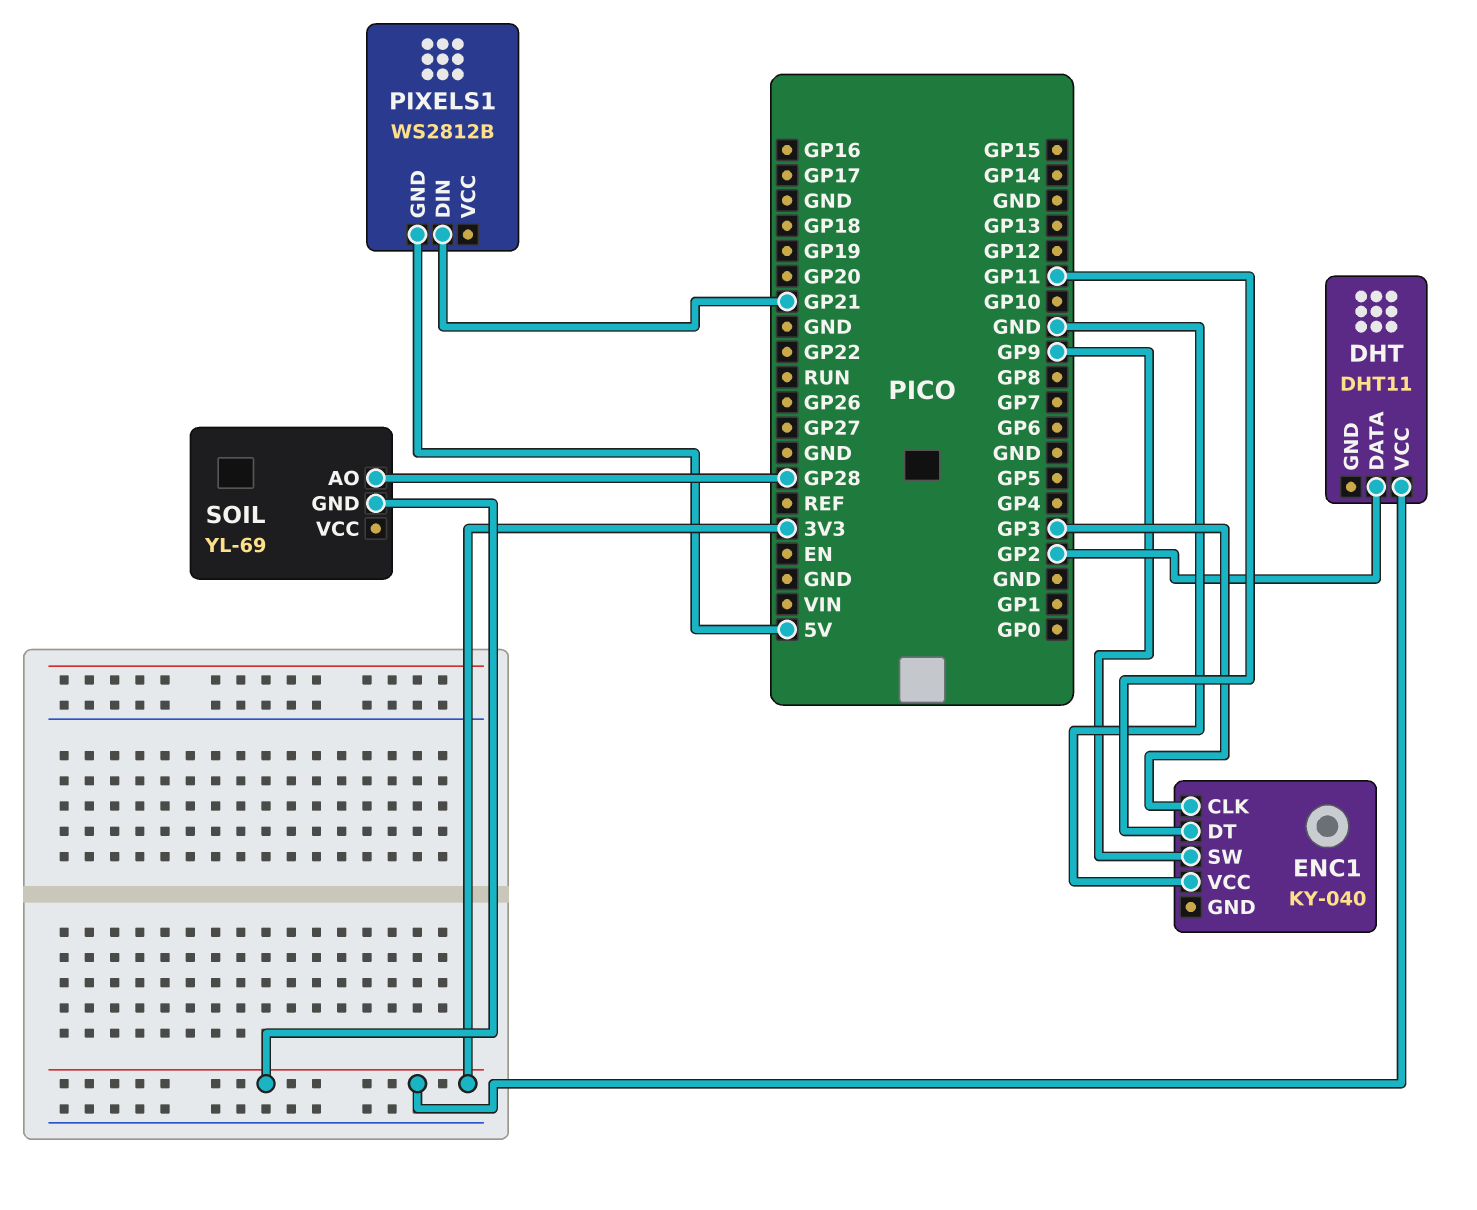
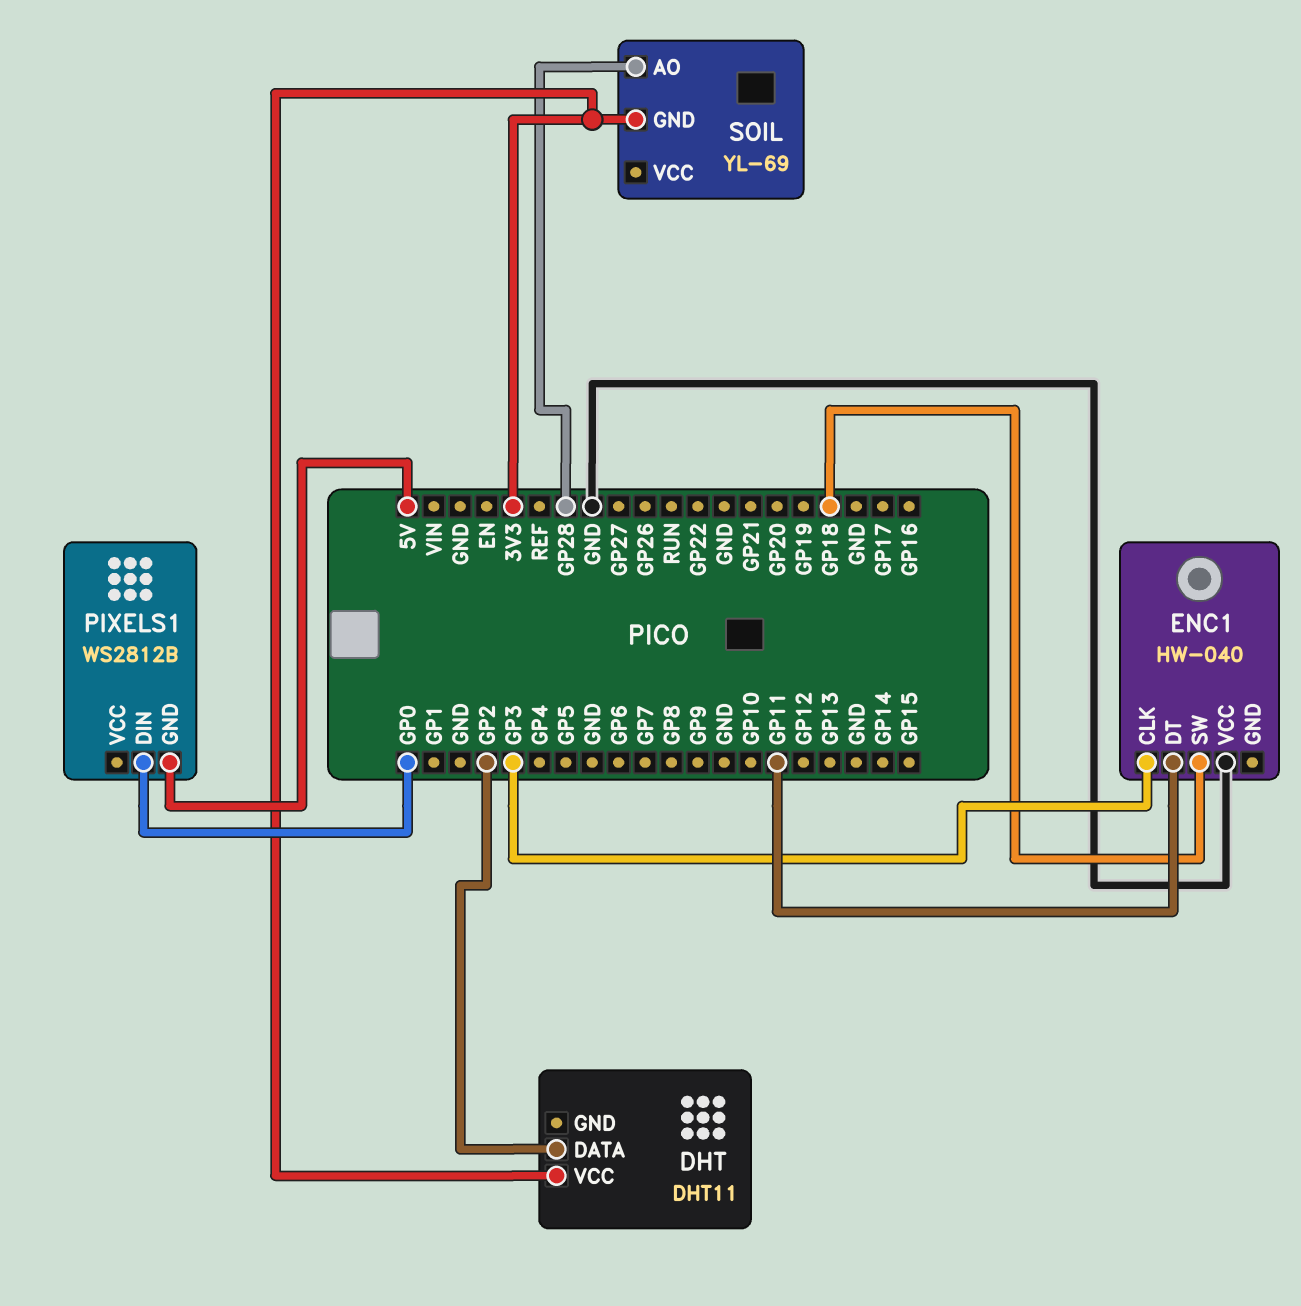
ENC1: KY-040 -> HW-040
ENC1 pin SW: GP9 -> GP18
PIXELS1 pin DIN: GP21 -> GP0

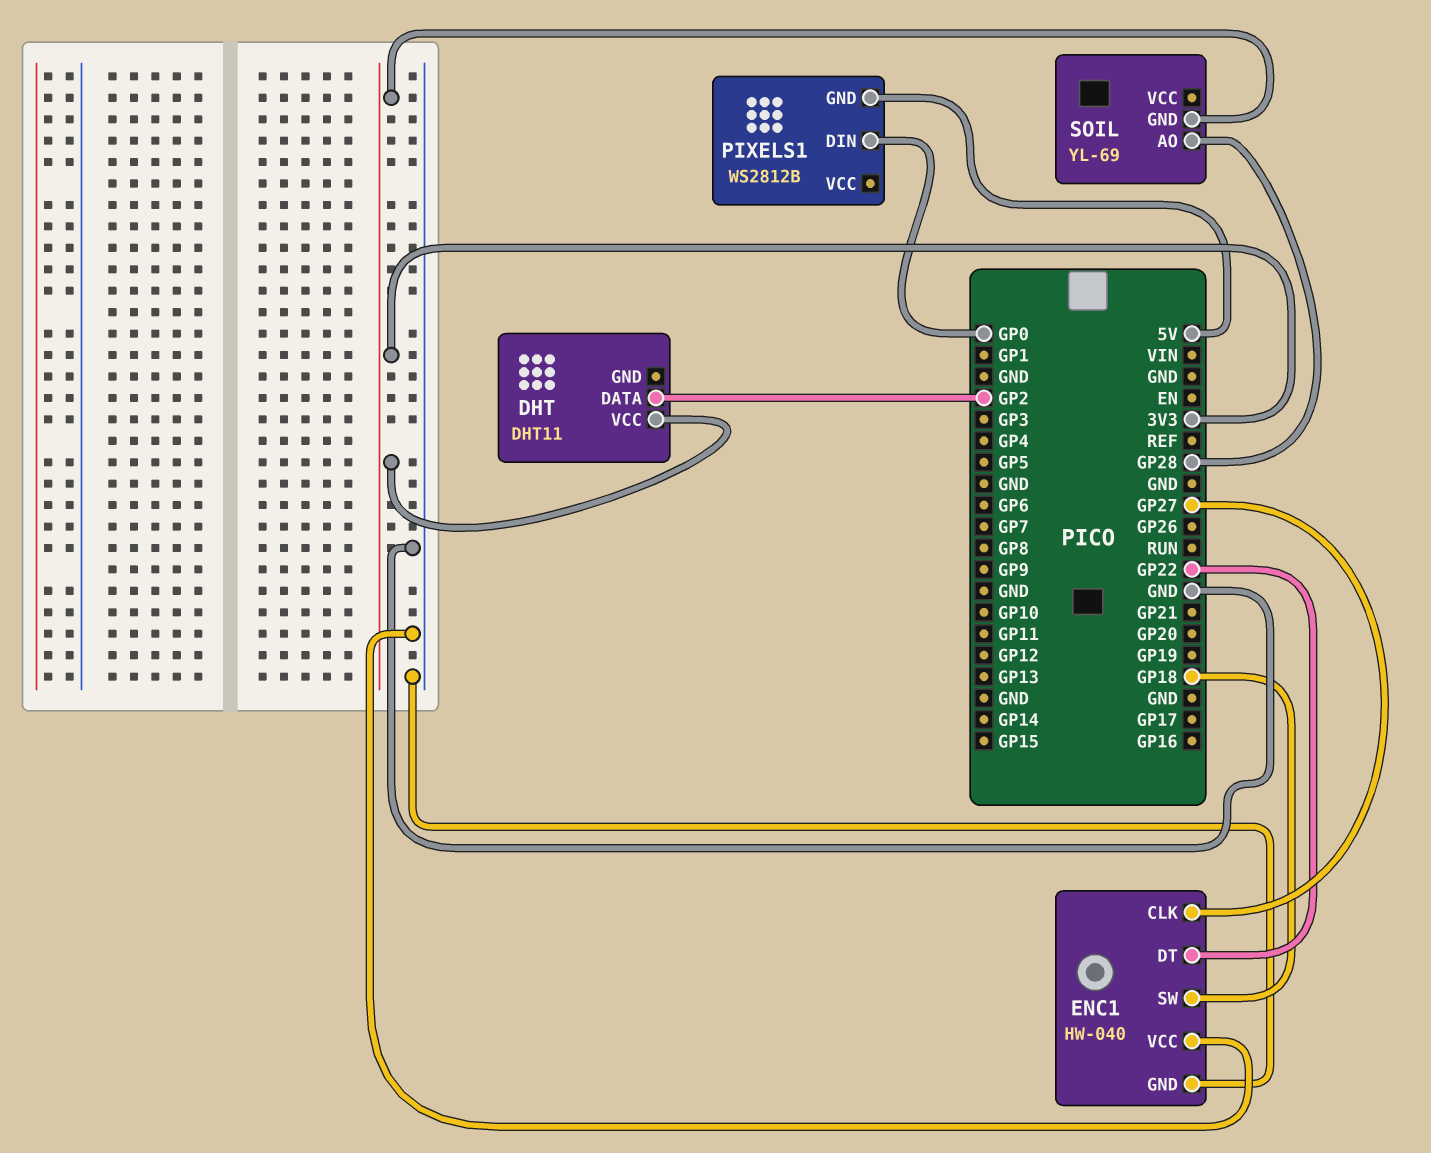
ENC1 pin CLK: GP3 -> GP27
ENC1 pin DT: GP11 -> GP22
ENC1 pin GND: none -> GND

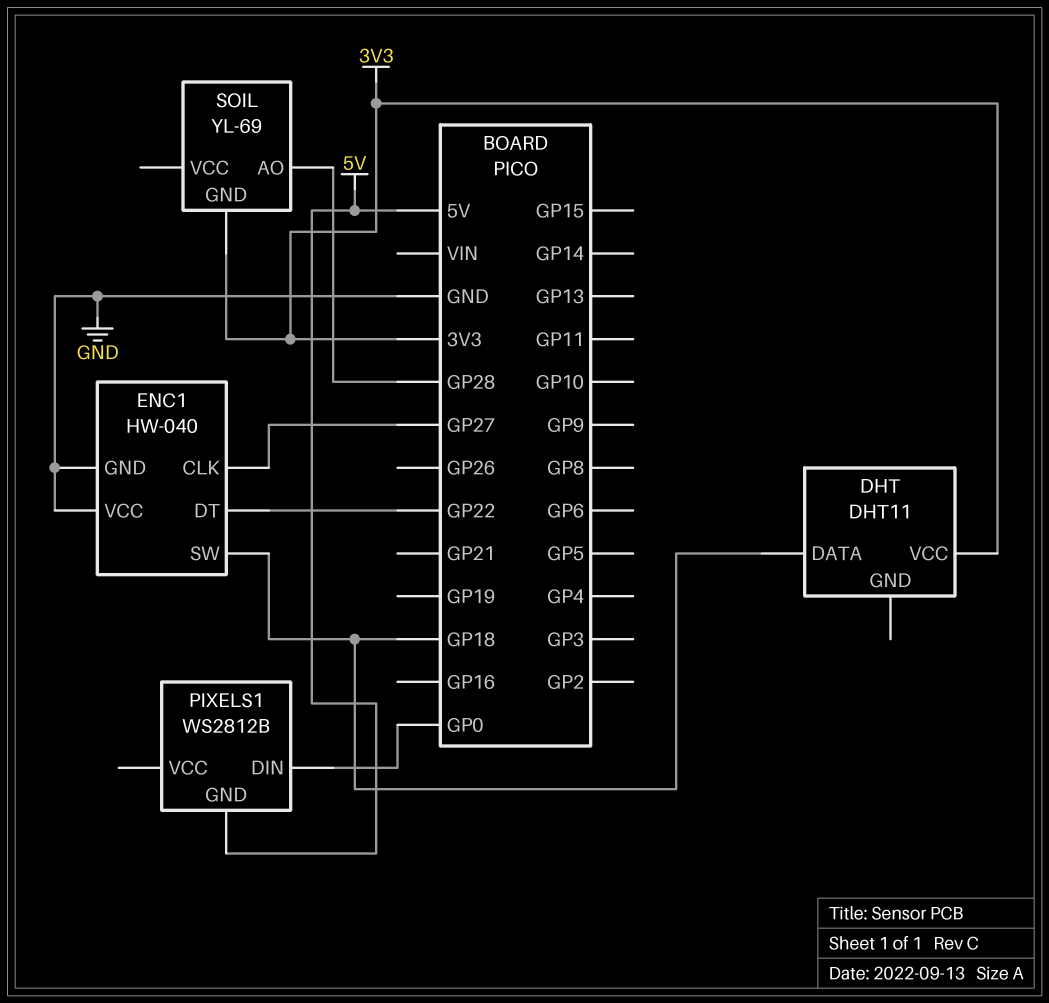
DHT pin DATA: GP2 -> GP18

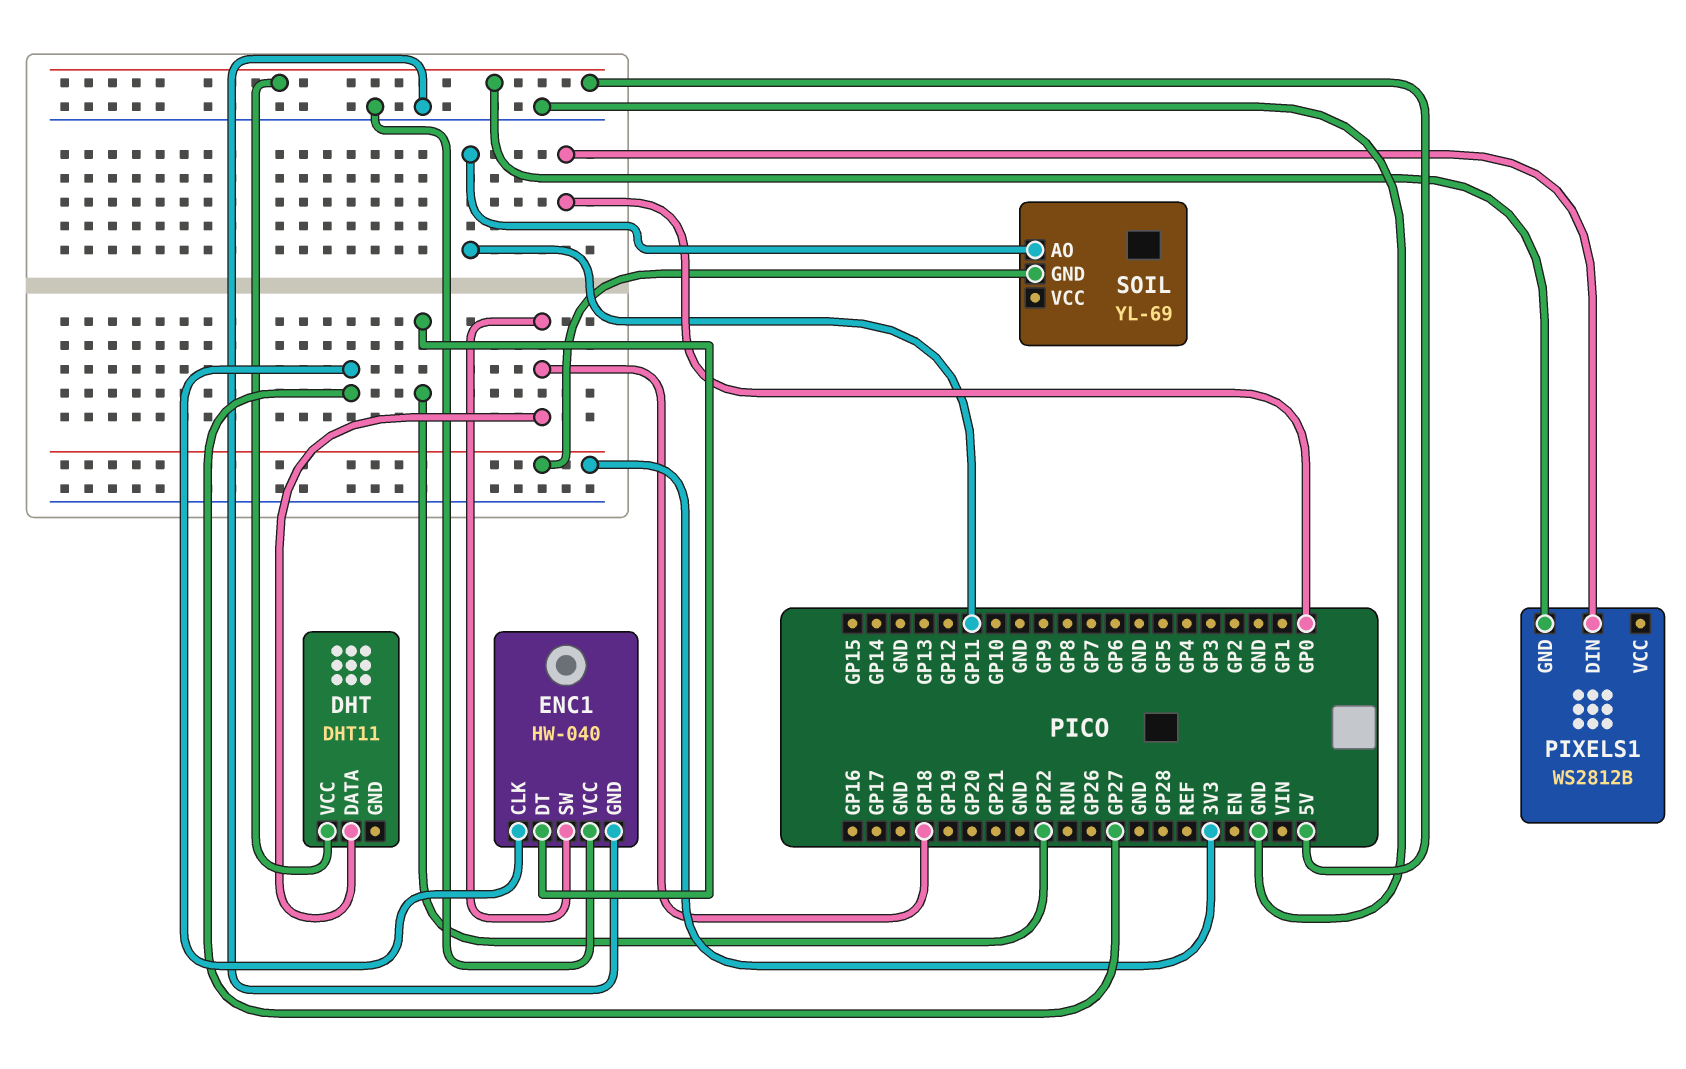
DHT pin VCC: 3V3 -> 5V
SOIL pin AO: GP28 -> GP11

